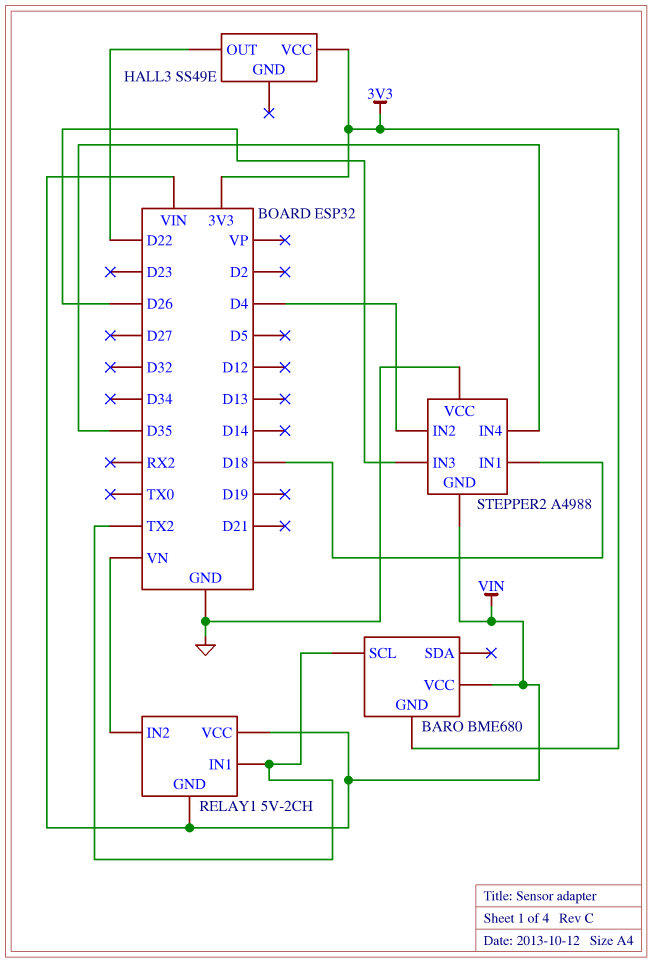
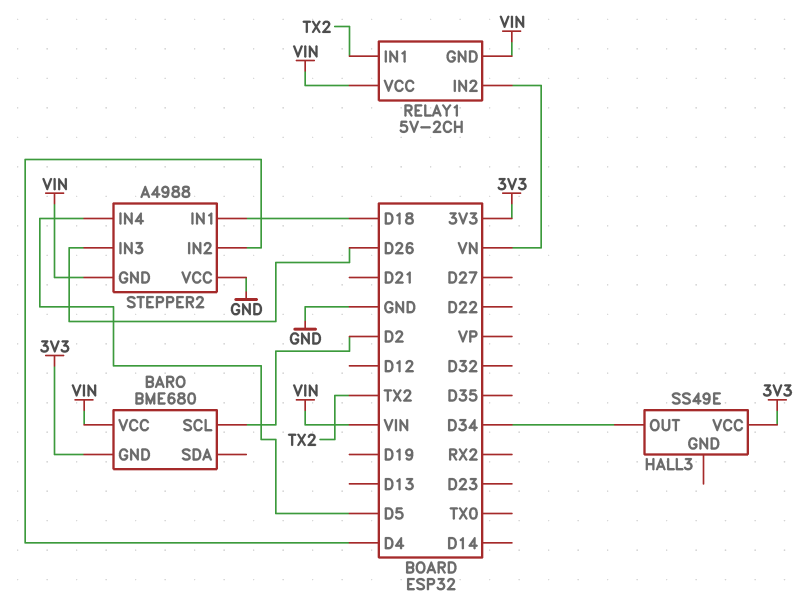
BARO pin SCL: TX2 -> D2
HALL3 pin OUT: D22 -> D34
STEPPER2 pin IN4: D35 -> D5

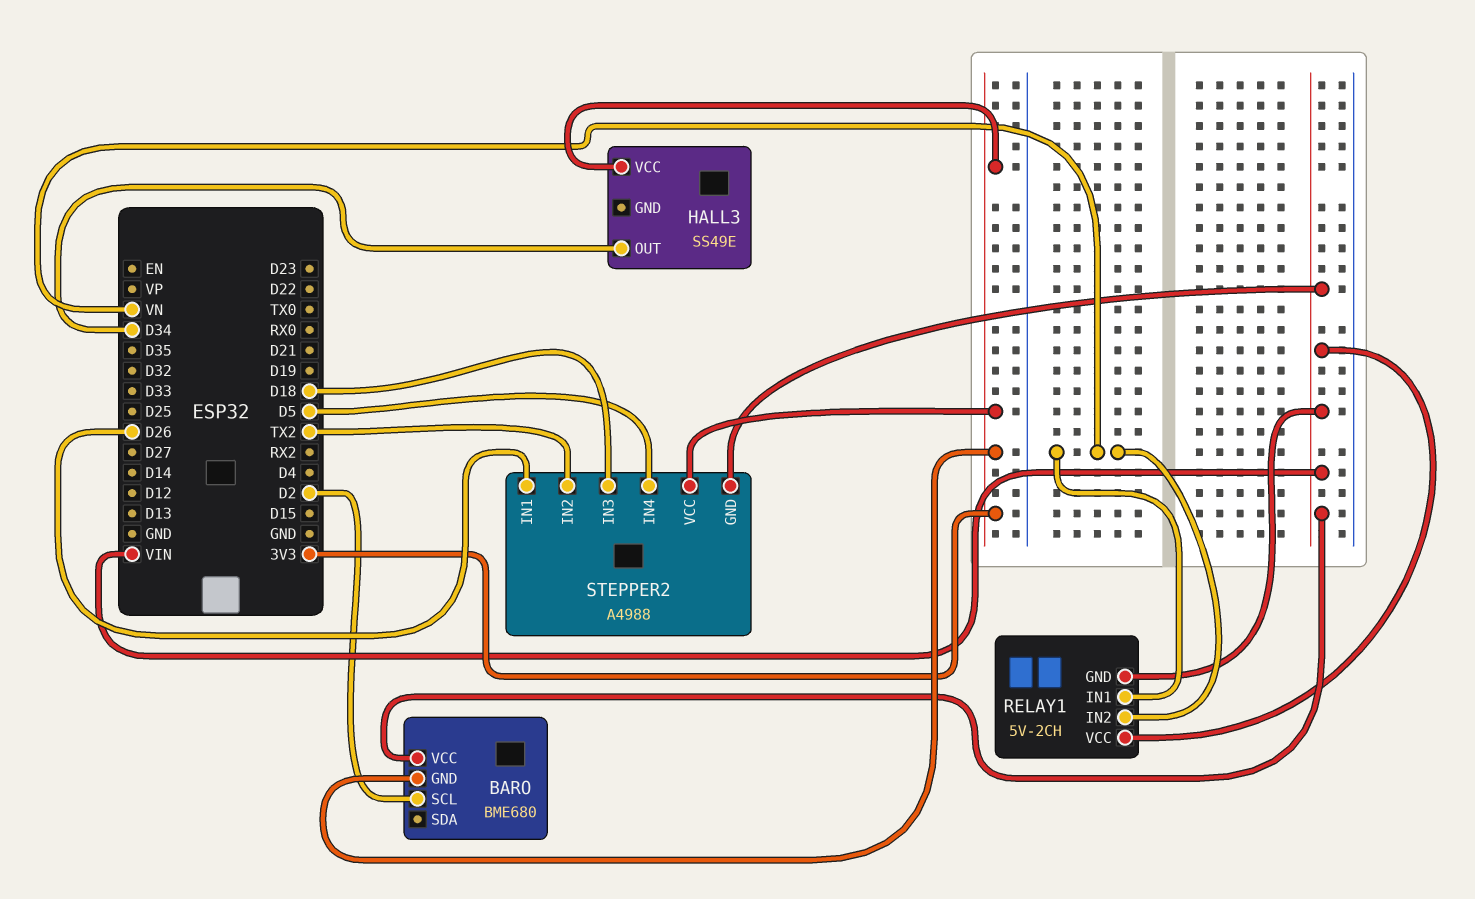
RELAY1 pin IN1: TX2 -> VN
STEPPER2 pin IN1: D18 -> D26
STEPPER2 pin IN2: D4 -> TX2
STEPPER2 pin IN3: D26 -> D18
STEPPER2 pin VCC: GND -> 3V3

